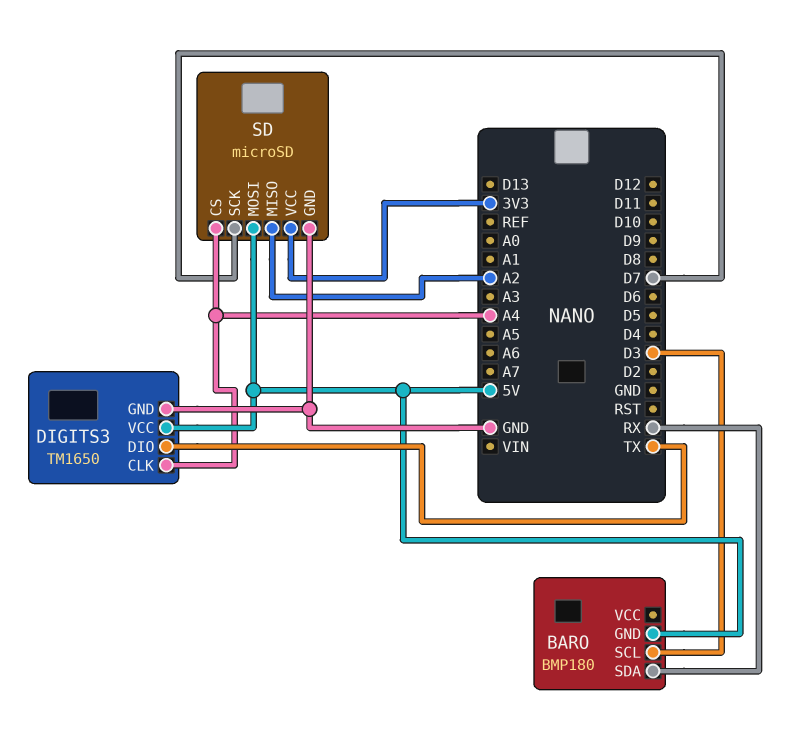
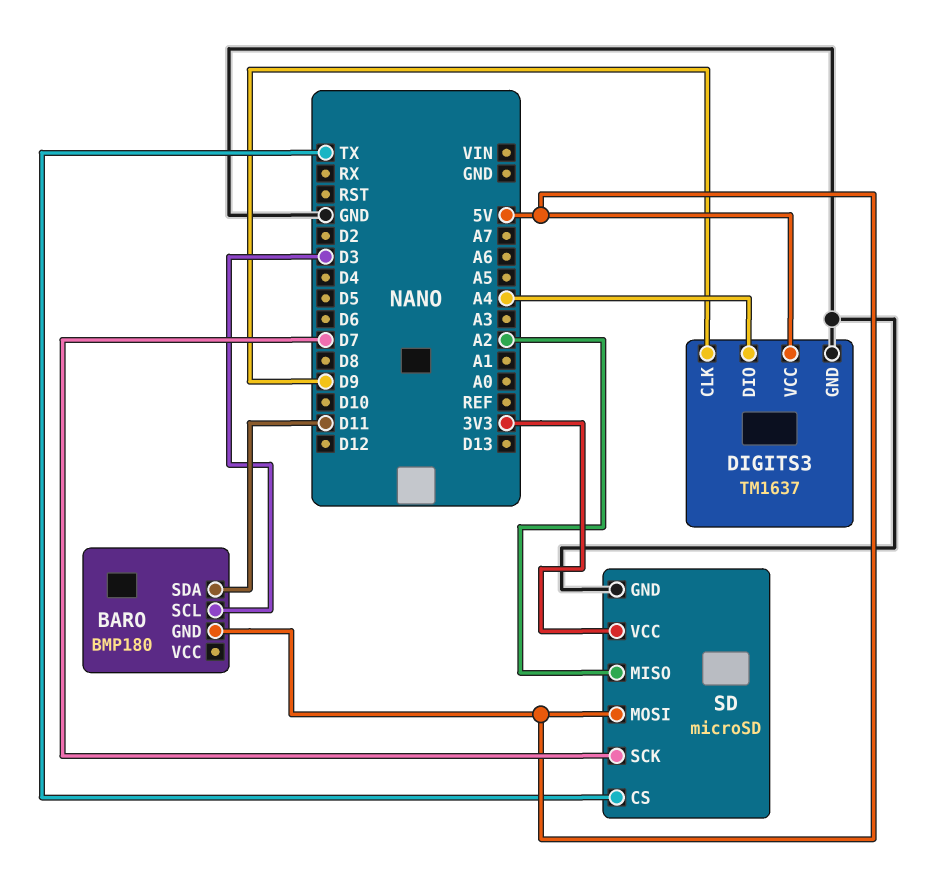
BARO pin SDA: RX -> D11
DIGITS3: TM1650 -> TM1637
DIGITS3 pin CLK: A4 -> D9
DIGITS3 pin DIO: TX -> A4
SD pin CS: A4 -> TX

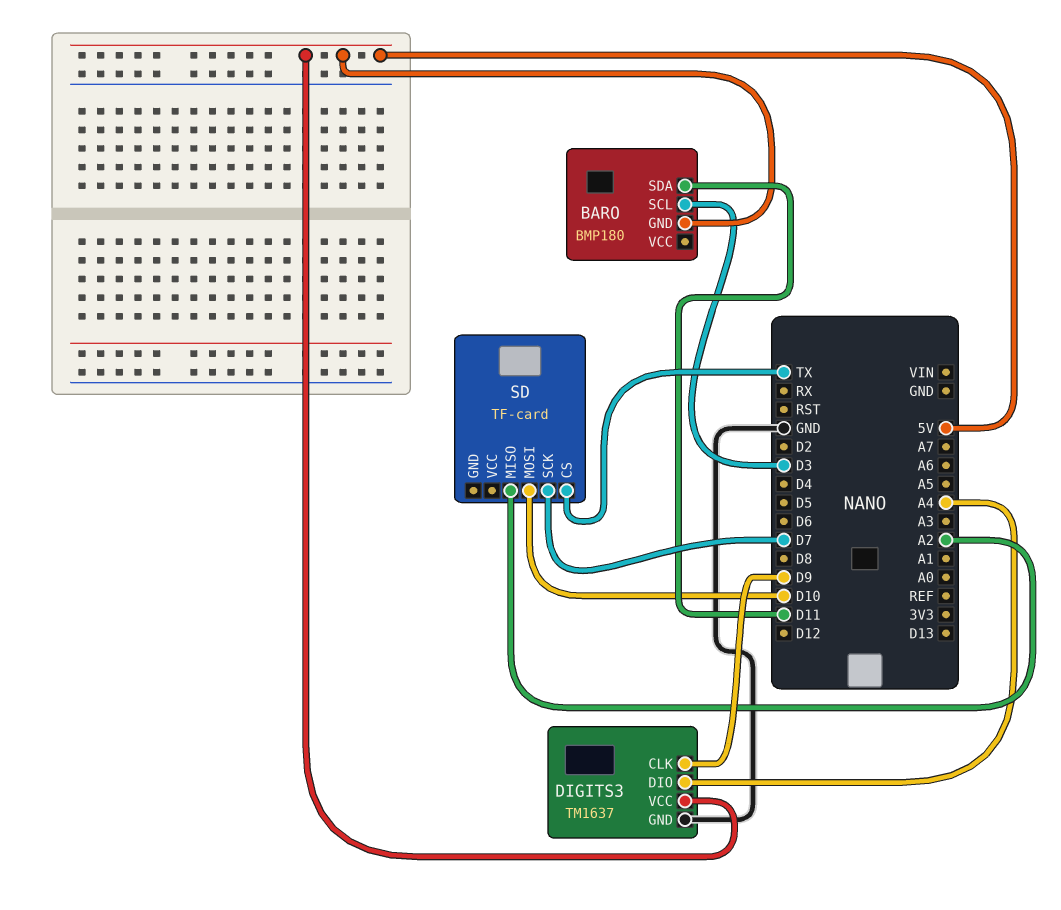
SD: microSD -> TF-card
SD pin GND: GND -> none
SD pin MOSI: 5V -> D10
SD pin VCC: 3V3 -> none

